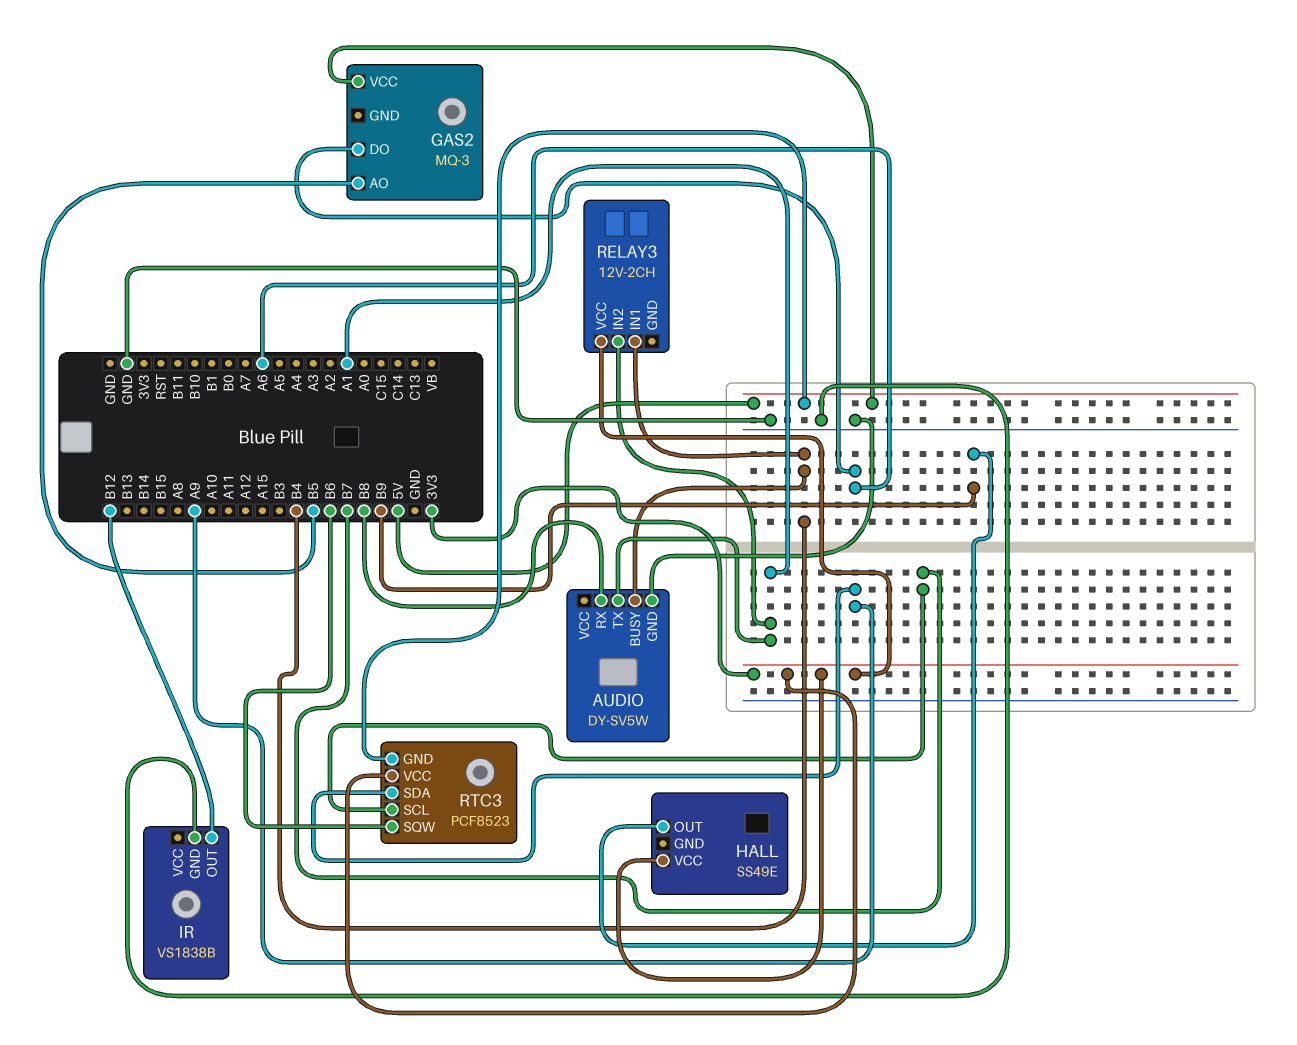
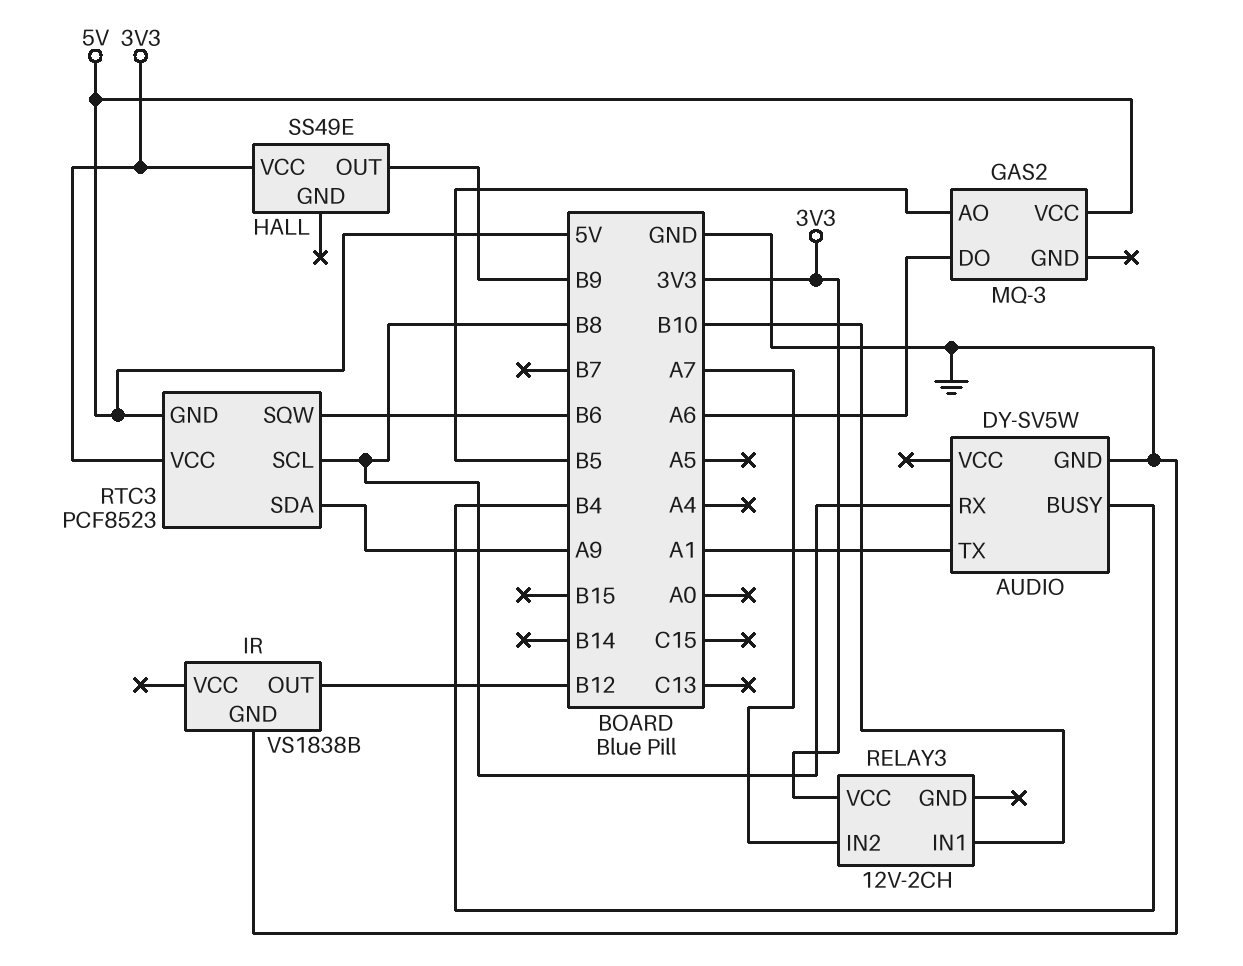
RELAY3 pin IN1: B4 -> B10
RELAY3 pin IN2: A1 -> A7
RTC3 pin SCL: B7 -> B8

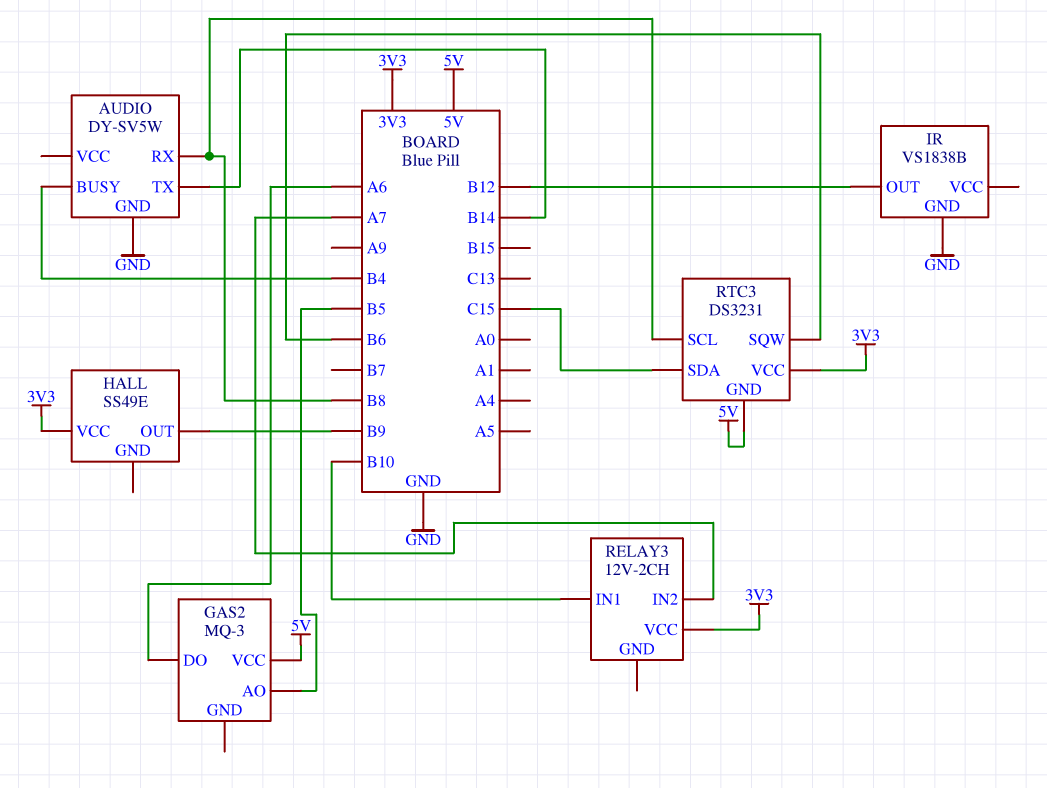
AUDIO pin TX: A1 -> B14
RTC3: PCF8523 -> DS3231
RTC3 pin SDA: A9 -> C15

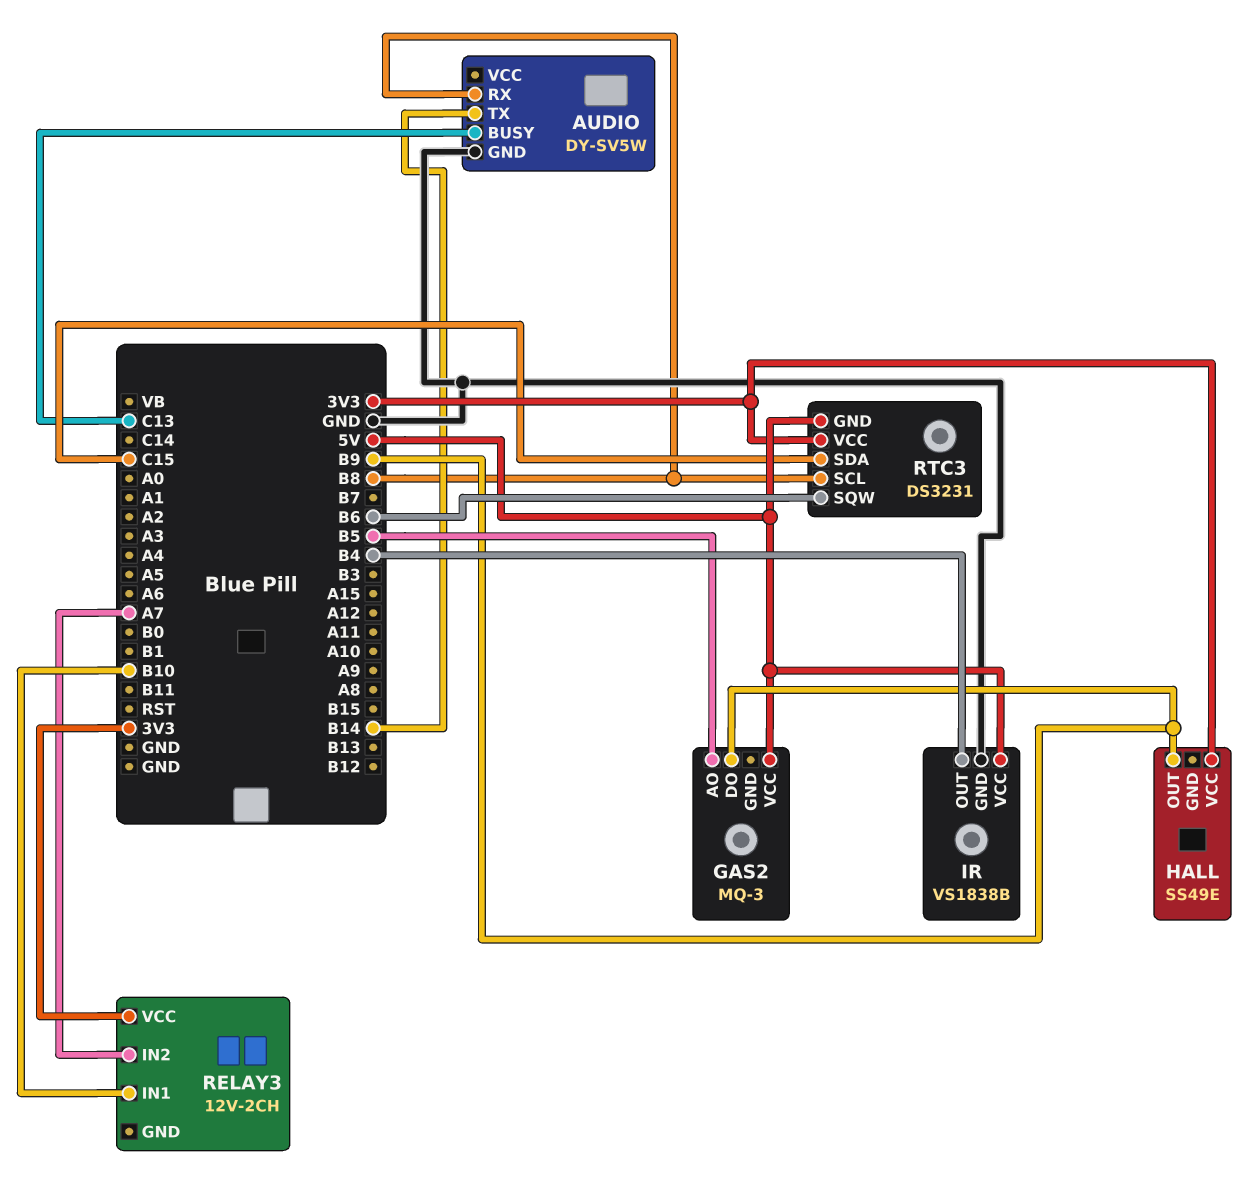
AUDIO pin BUSY: B4 -> C13
GAS2 pin DO: A6 -> B9
IR pin OUT: B12 -> B4
IR pin VCC: none -> 5V

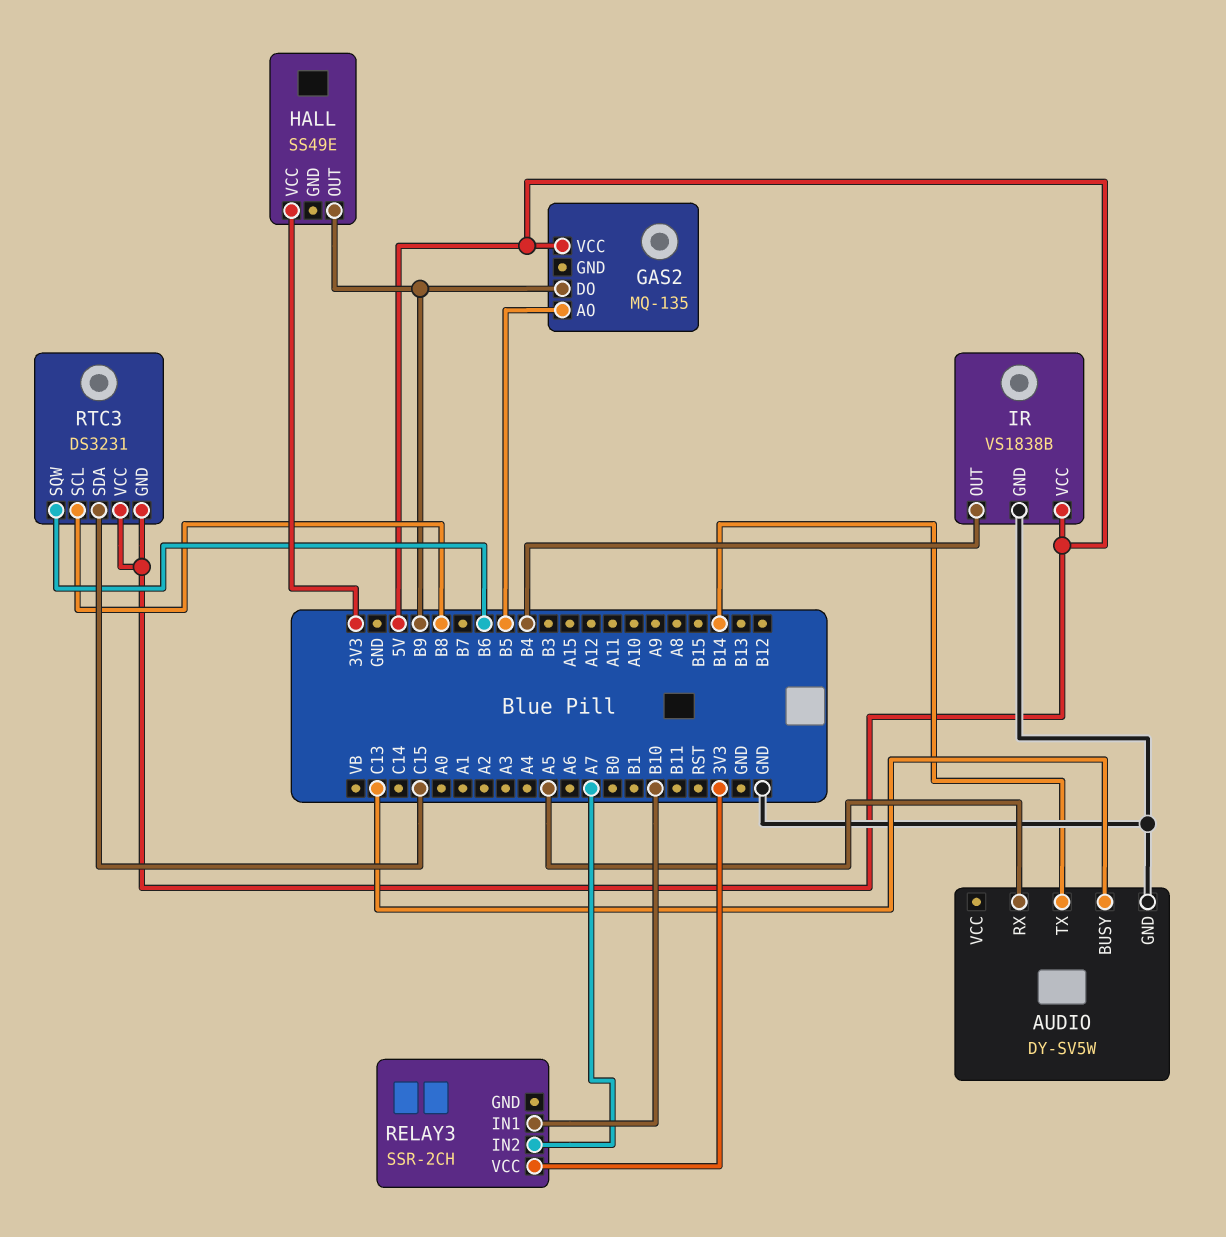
AUDIO pin RX: B8 -> A5
GAS2: MQ-3 -> MQ-135
RELAY3: 12V-2CH -> SSR-2CH
RTC3 pin VCC: 3V3 -> 5V

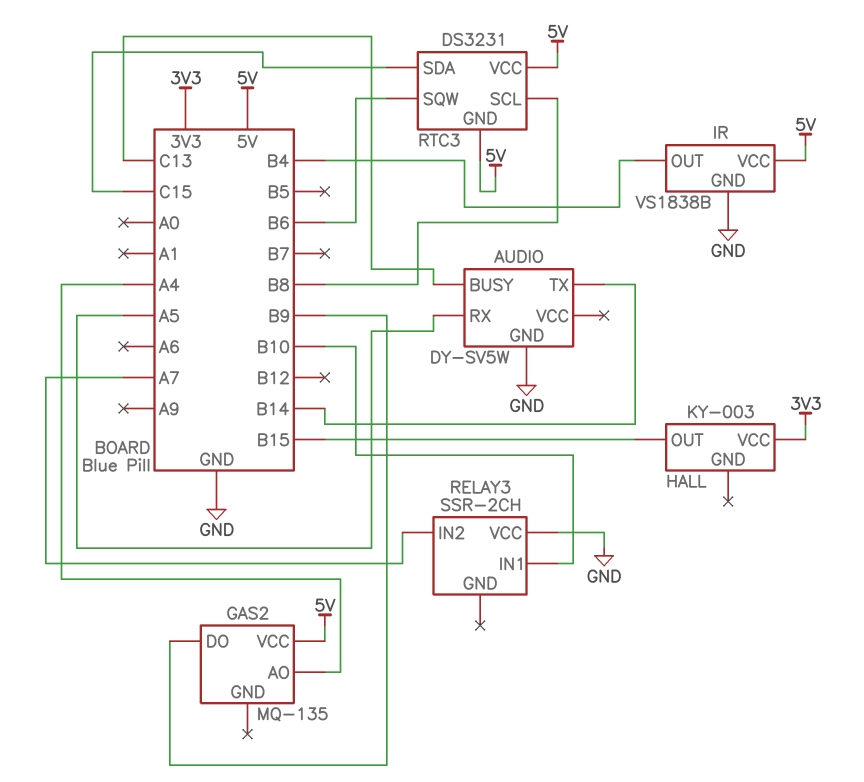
GAS2 pin AO: B5 -> A4
HALL: SS49E -> KY-003
HALL pin OUT: B9 -> B15
RELAY3 pin VCC: 3V3 -> GND

